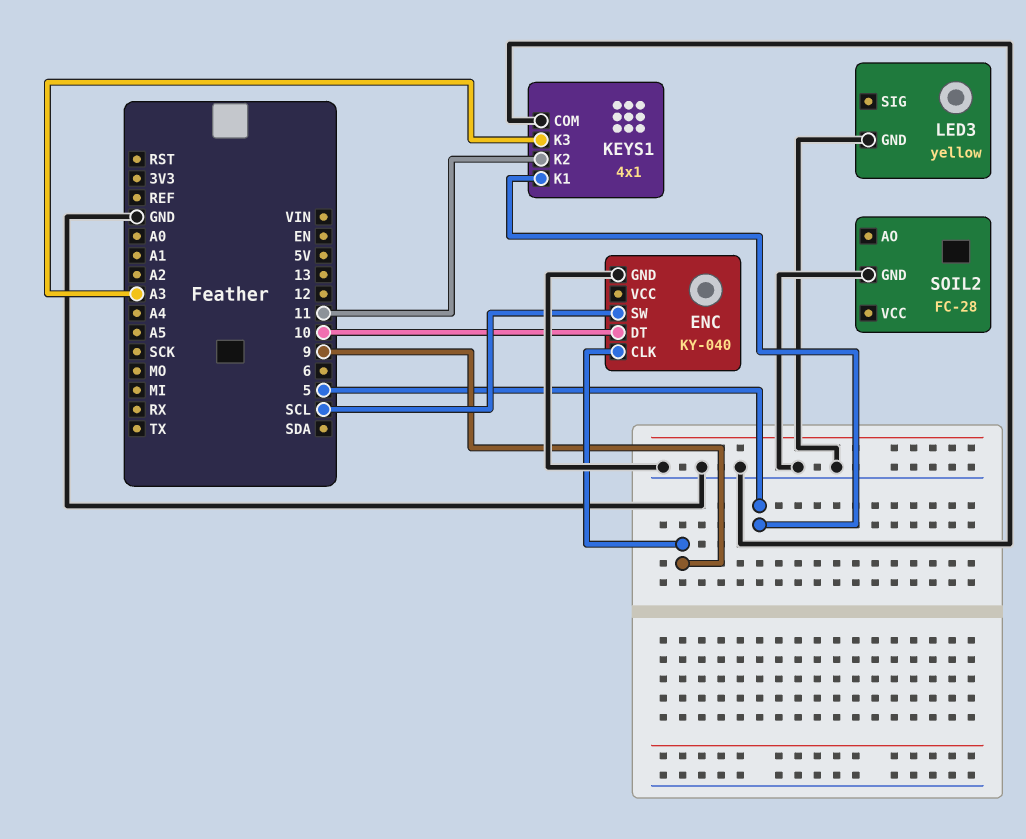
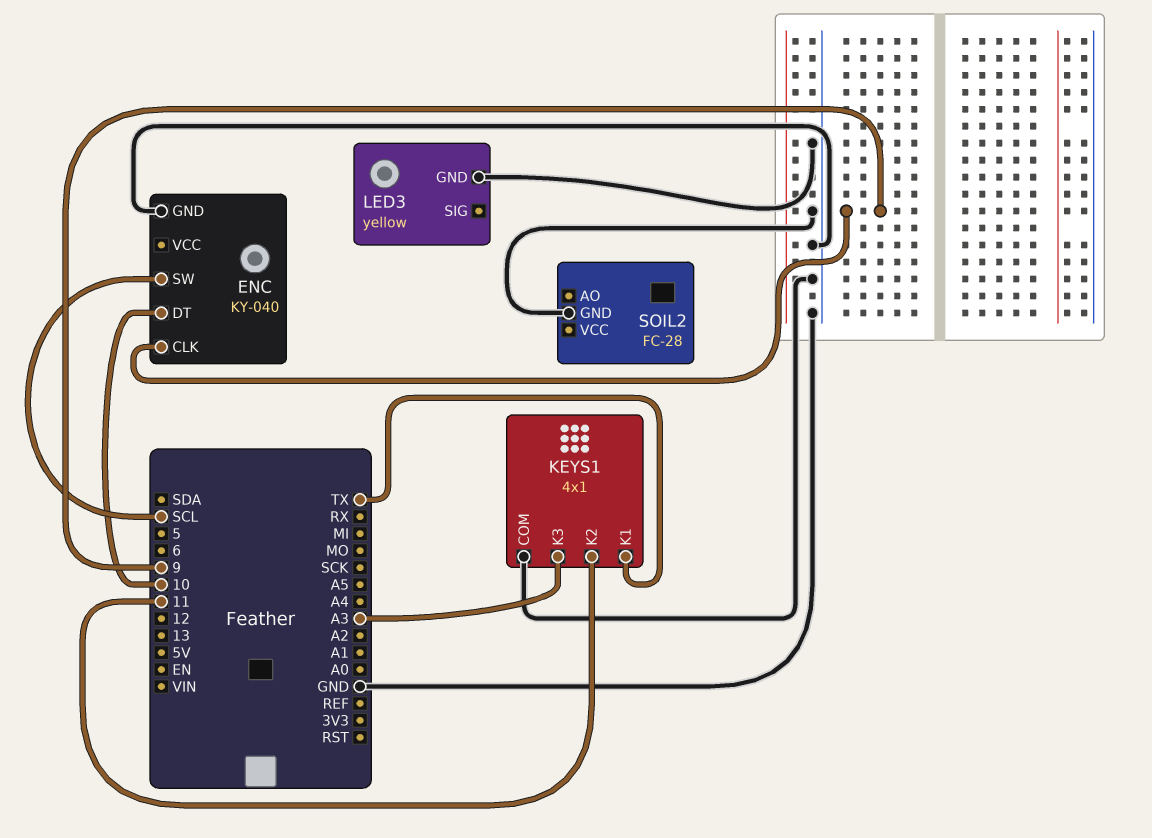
KEYS1 pin K1: 5 -> TX

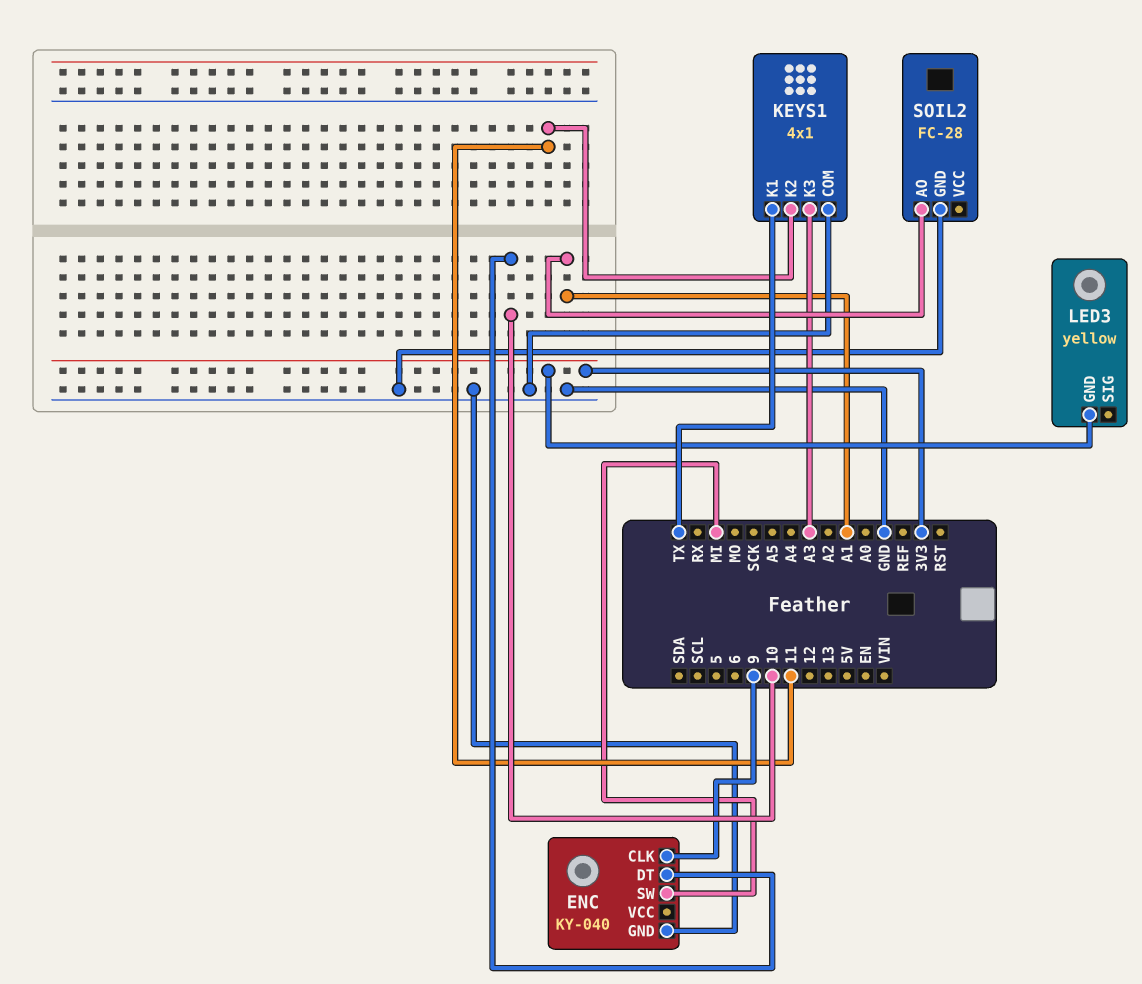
ENC pin SW: SCL -> MI
LED3 pin GND: GND -> 3V3
SOIL2 pin AO: none -> A1

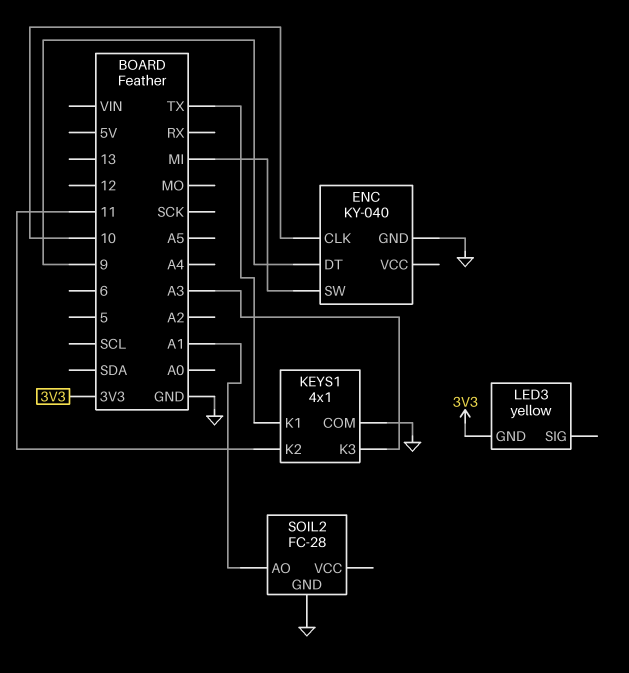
ENC pin CLK: 9 -> 10
ENC pin DT: 10 -> 9

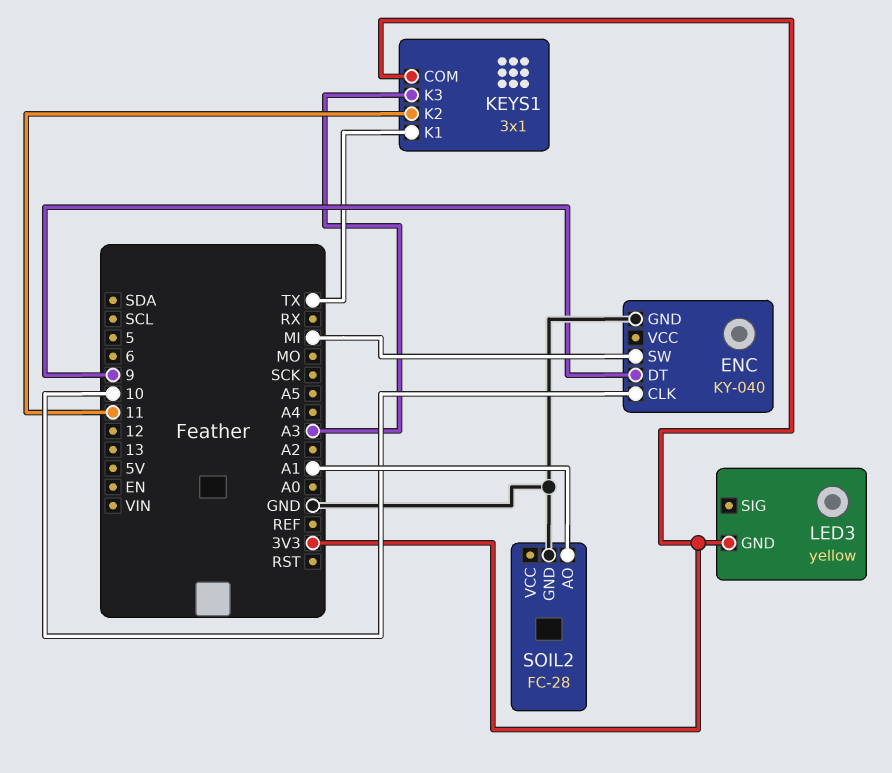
KEYS1: 4x1 -> 3x1
KEYS1 pin COM: GND -> 3V3

